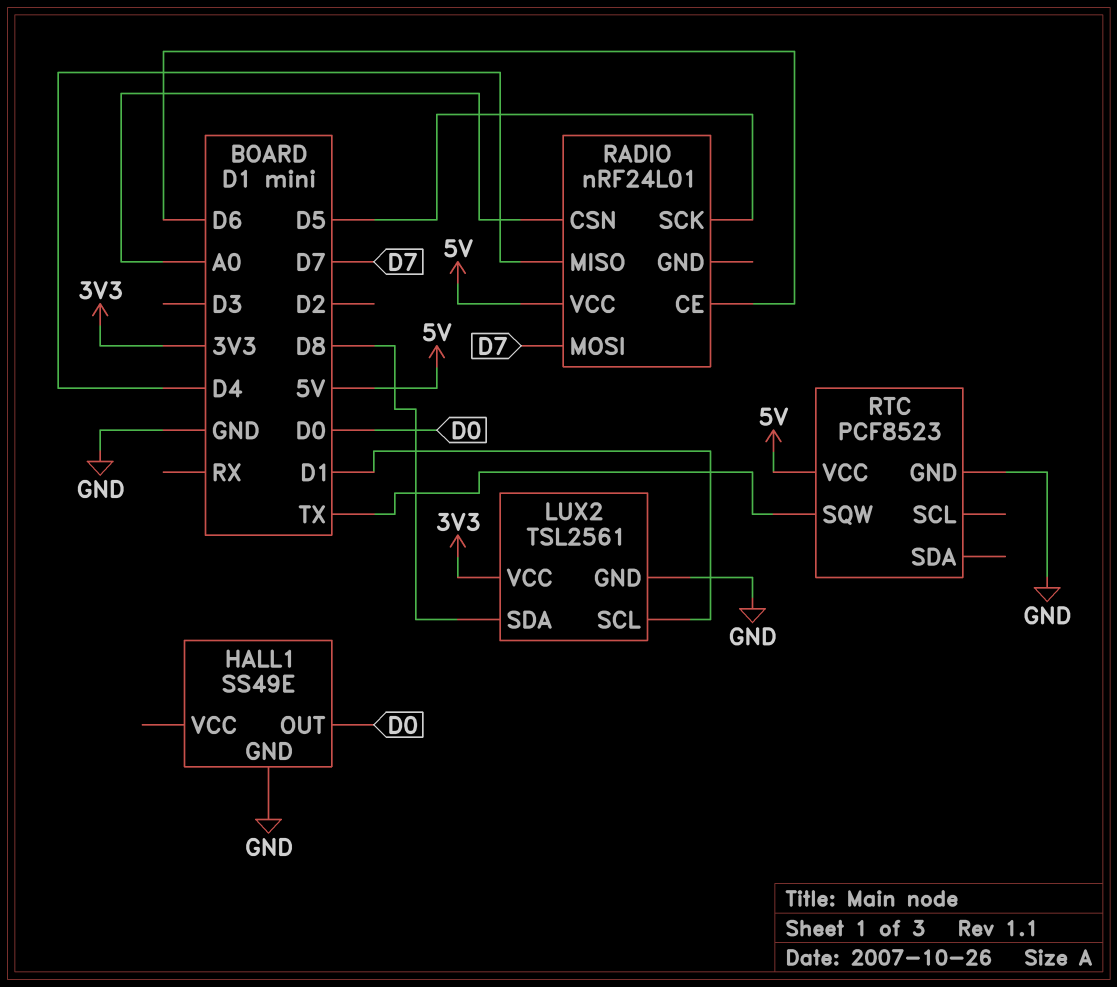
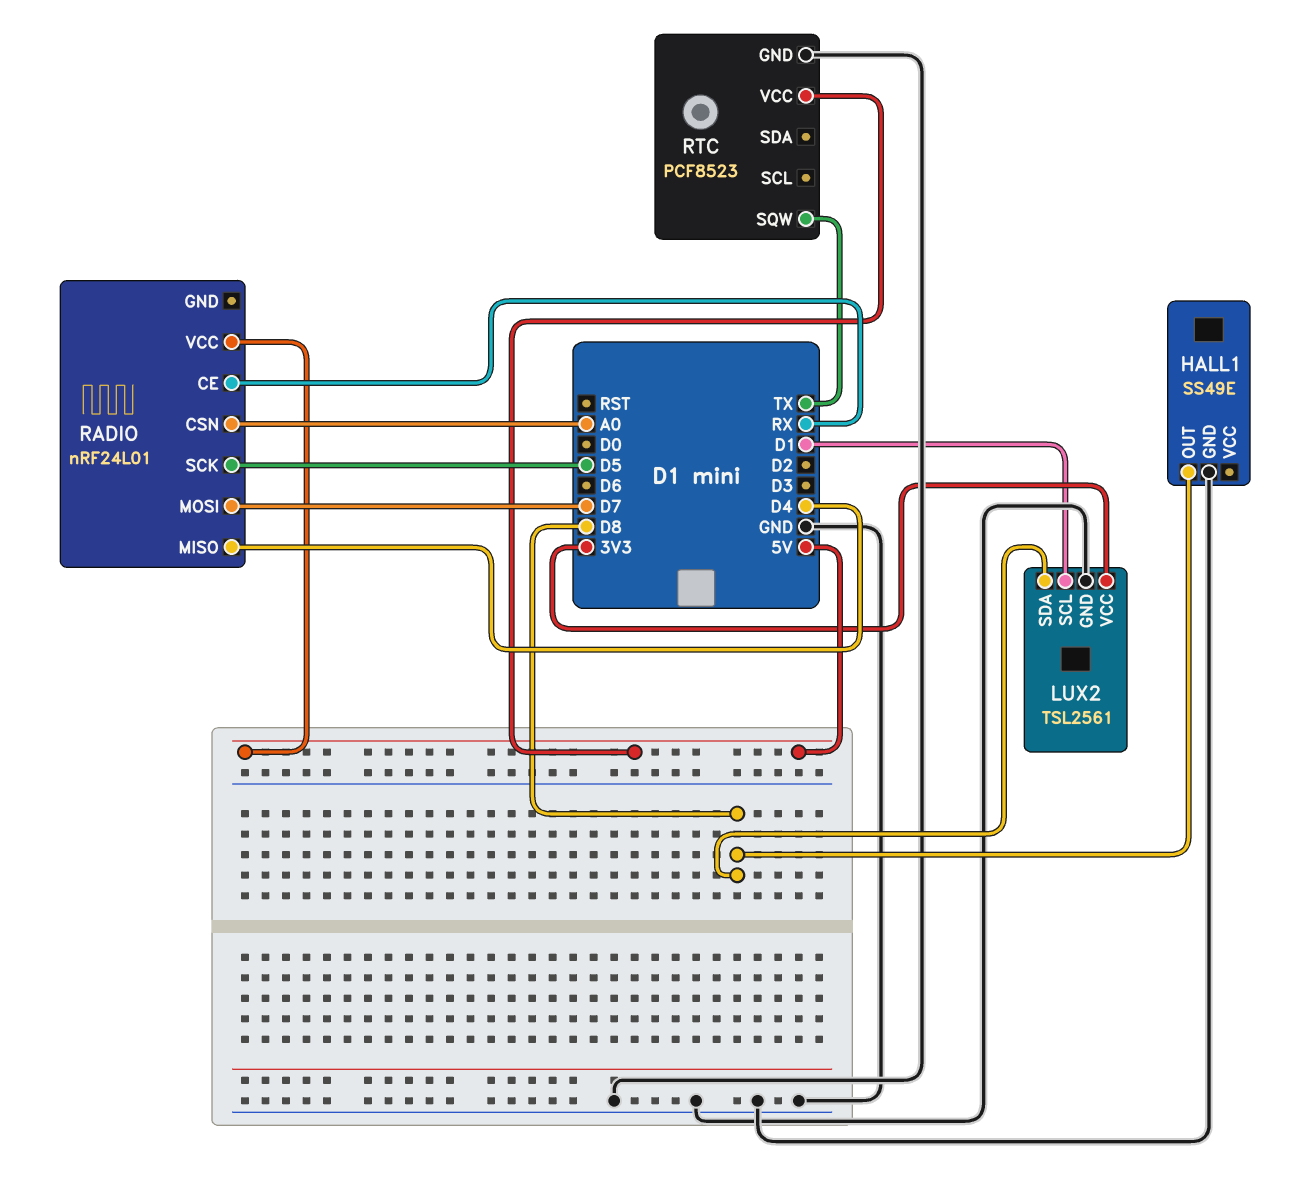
HALL1 pin OUT: D0 -> D8
RADIO pin CE: D6 -> RX

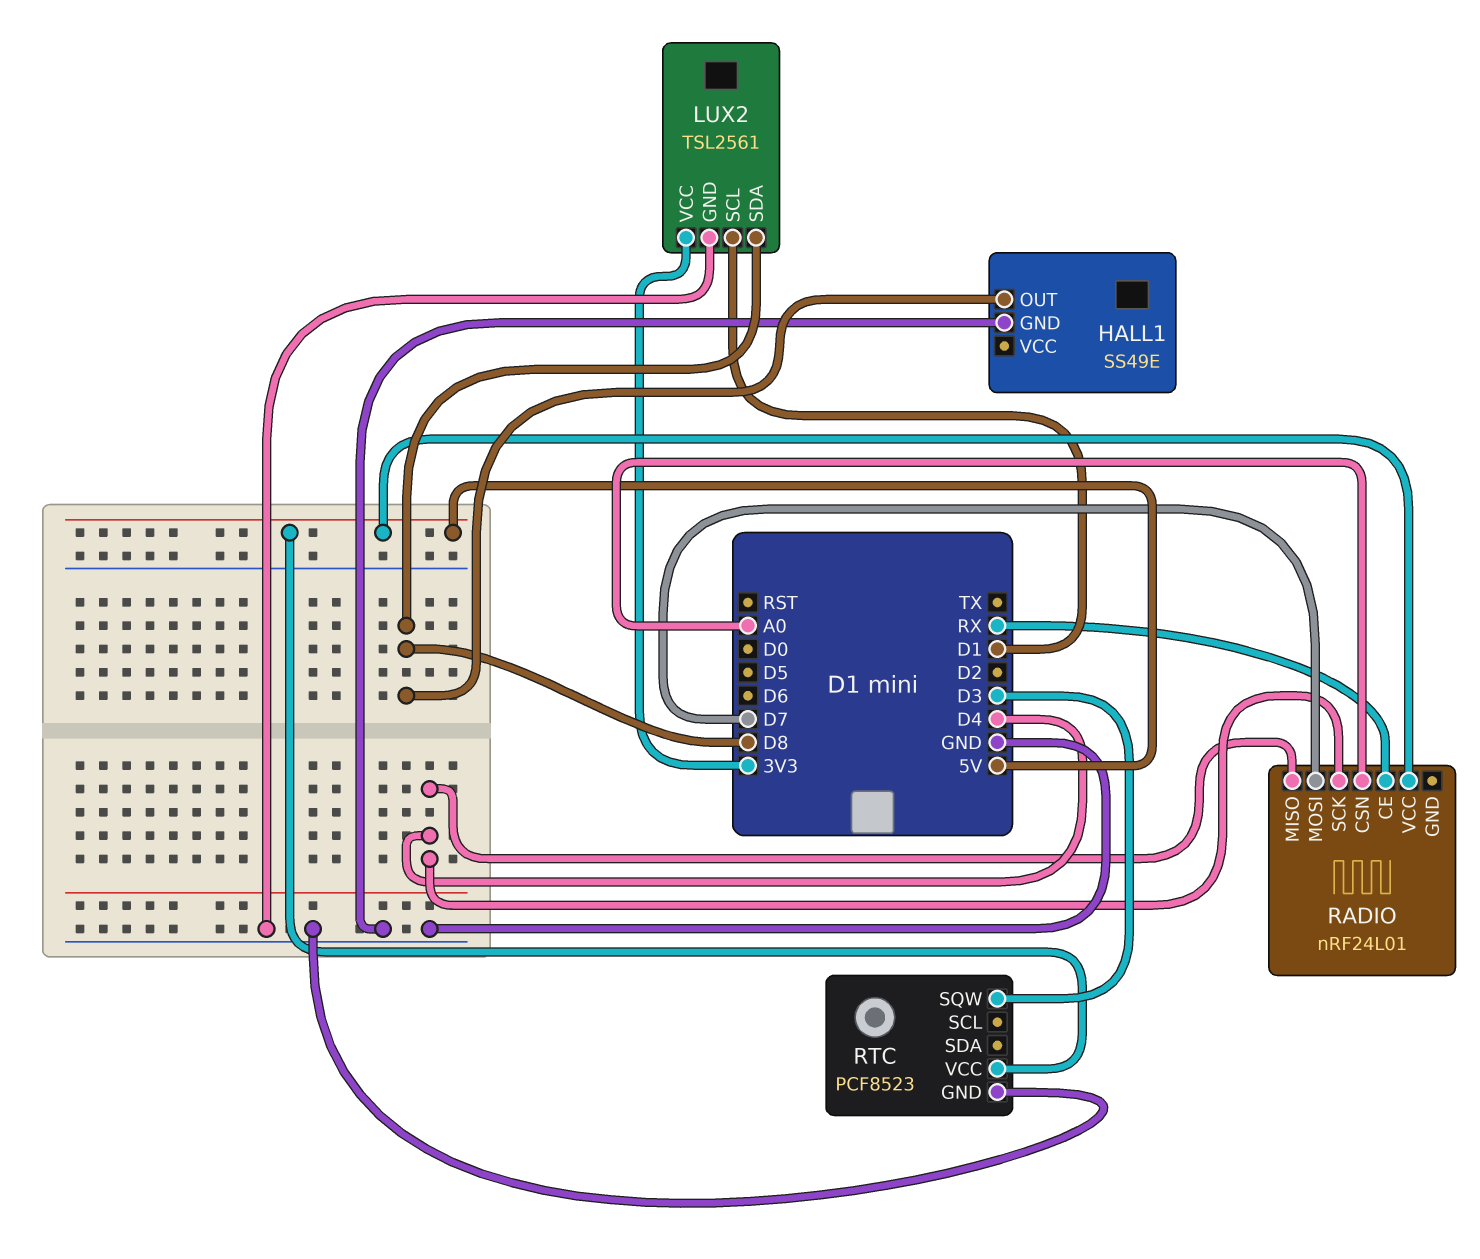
RADIO pin SCK: D5 -> D4
RTC pin SQW: TX -> D3

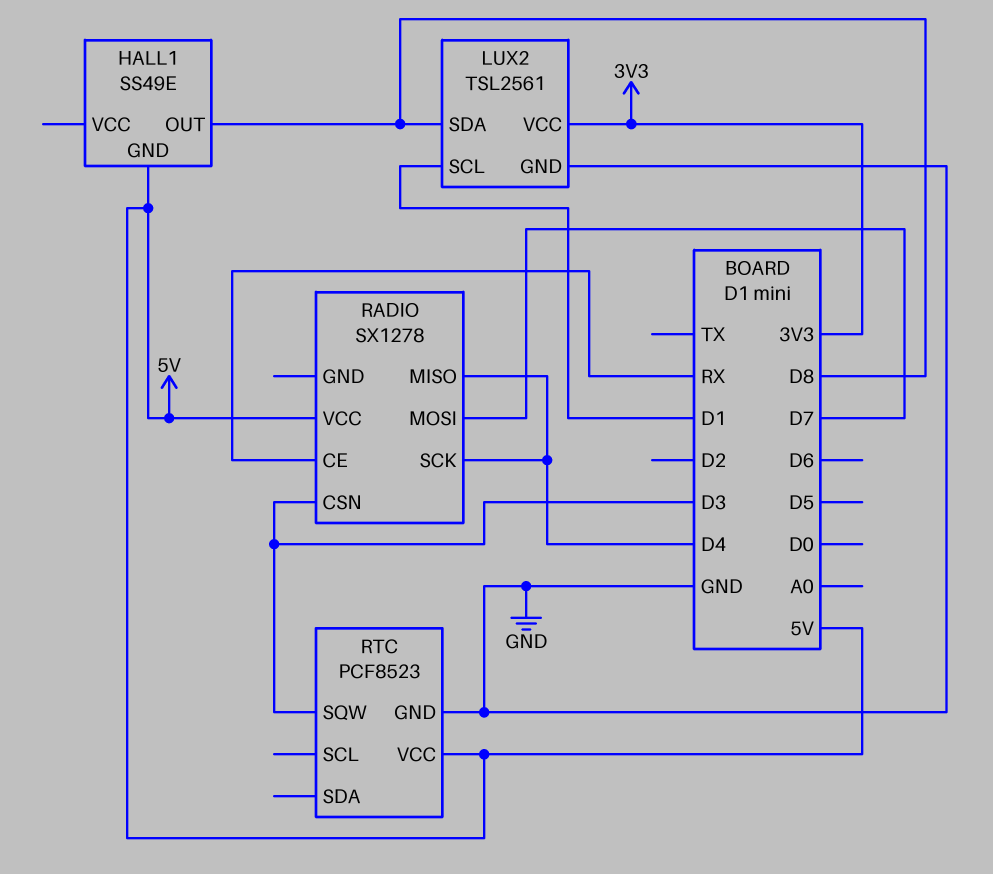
HALL1 pin GND: GND -> 5V
RADIO: nRF24L01 -> SX1278
RADIO pin CSN: A0 -> D3

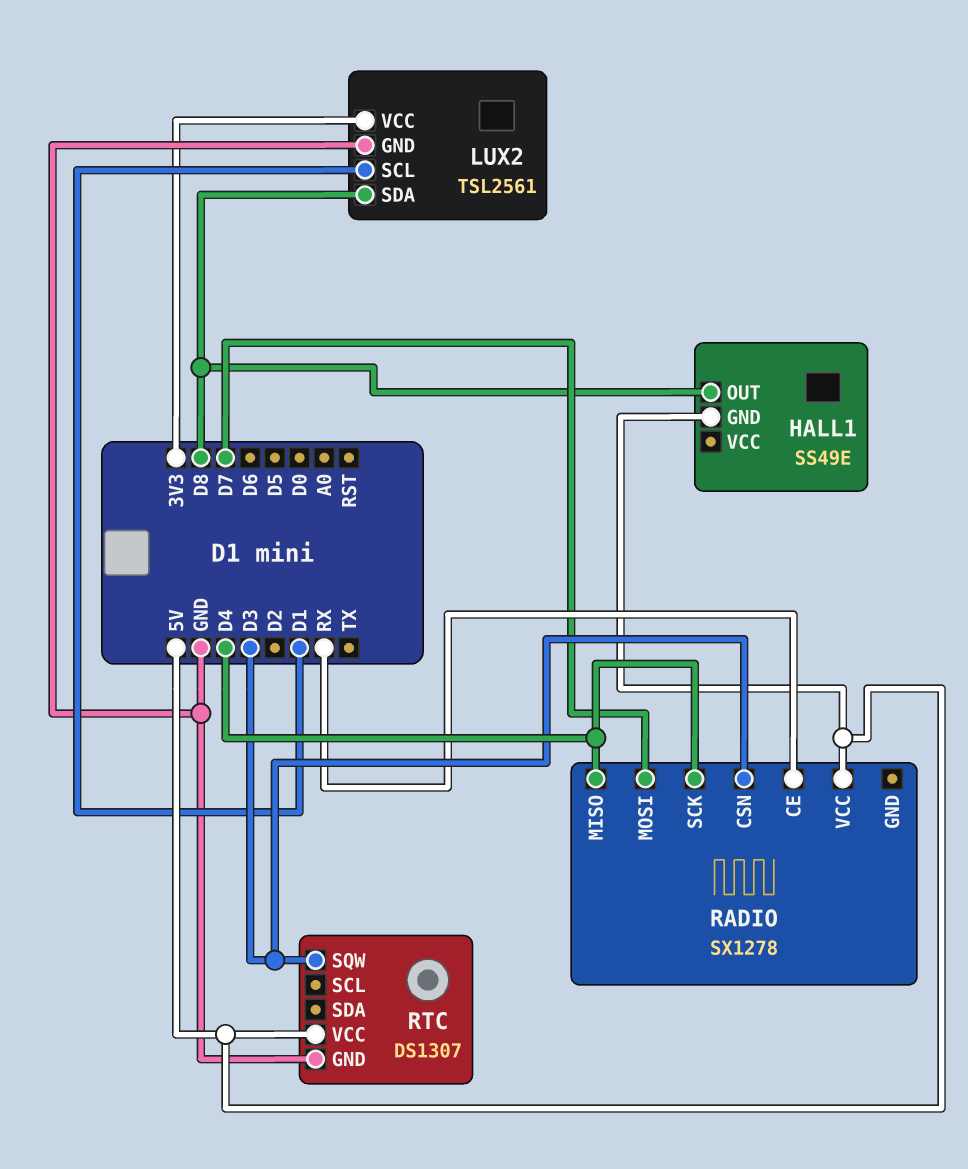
RTC: PCF8523 -> DS1307

